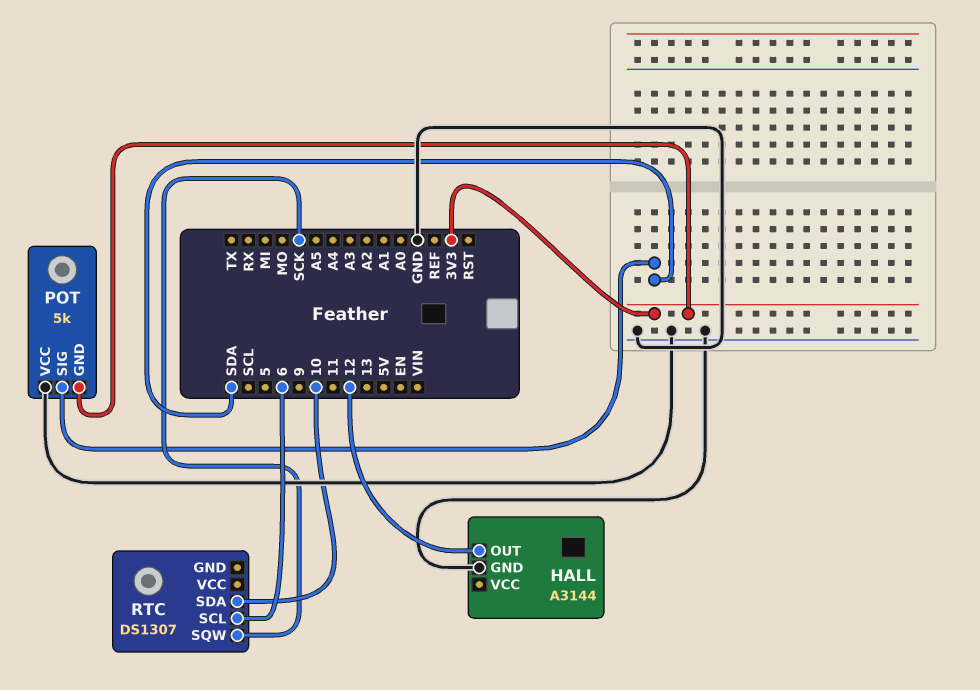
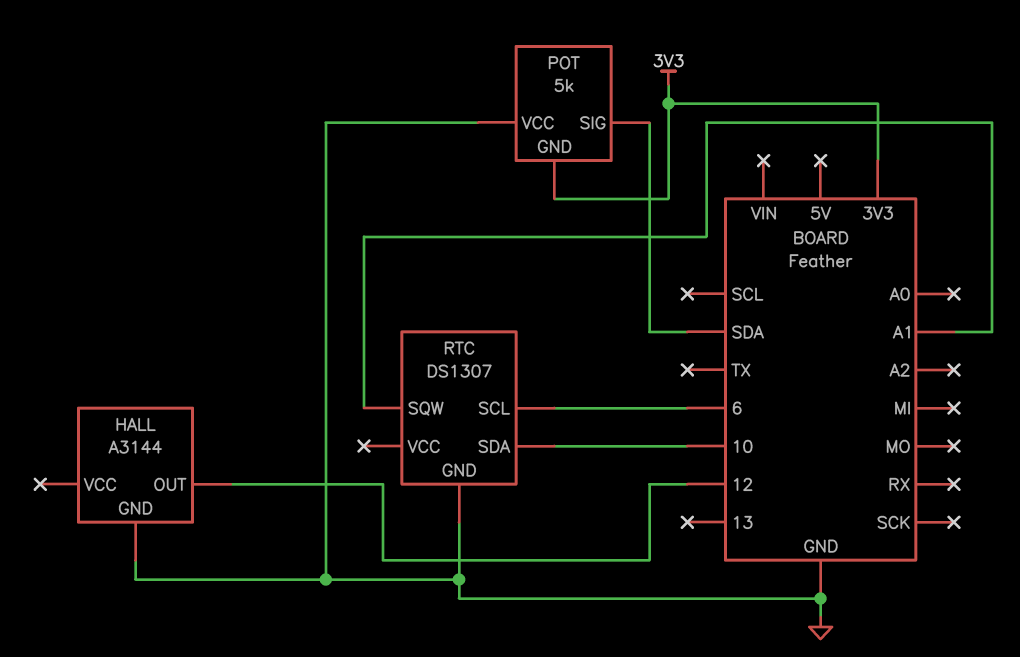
RTC pin GND: none -> GND
RTC pin SQW: SCK -> A1

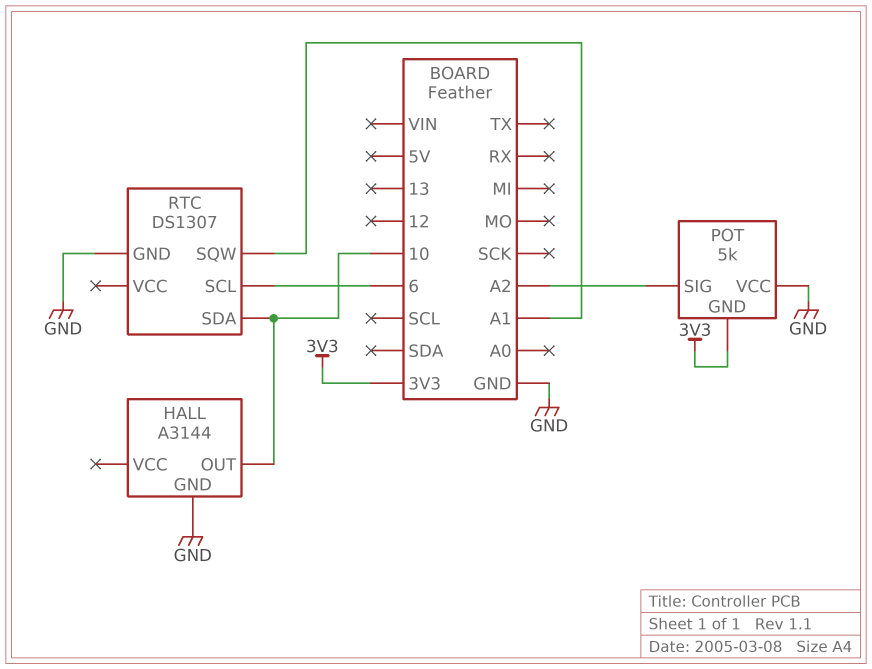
HALL pin OUT: 12 -> 10
POT pin SIG: SDA -> A2

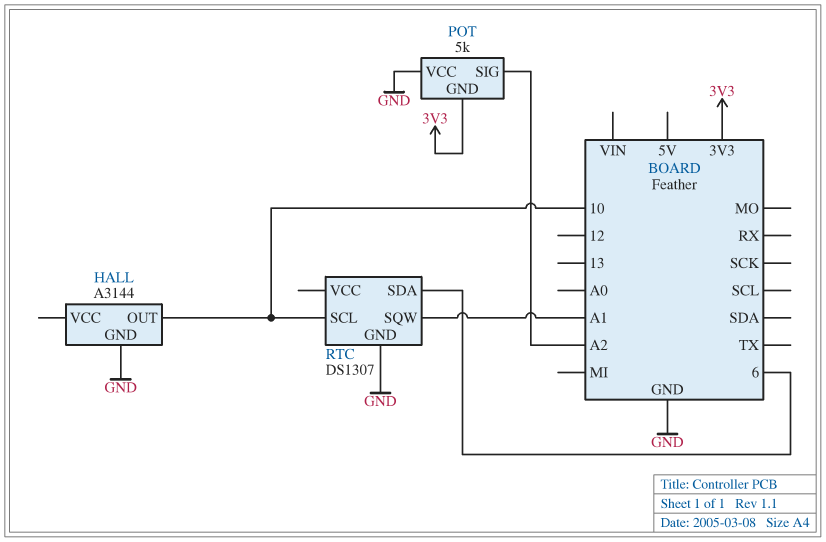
RTC pin SCL: 6 -> 10
RTC pin SDA: 10 -> 6

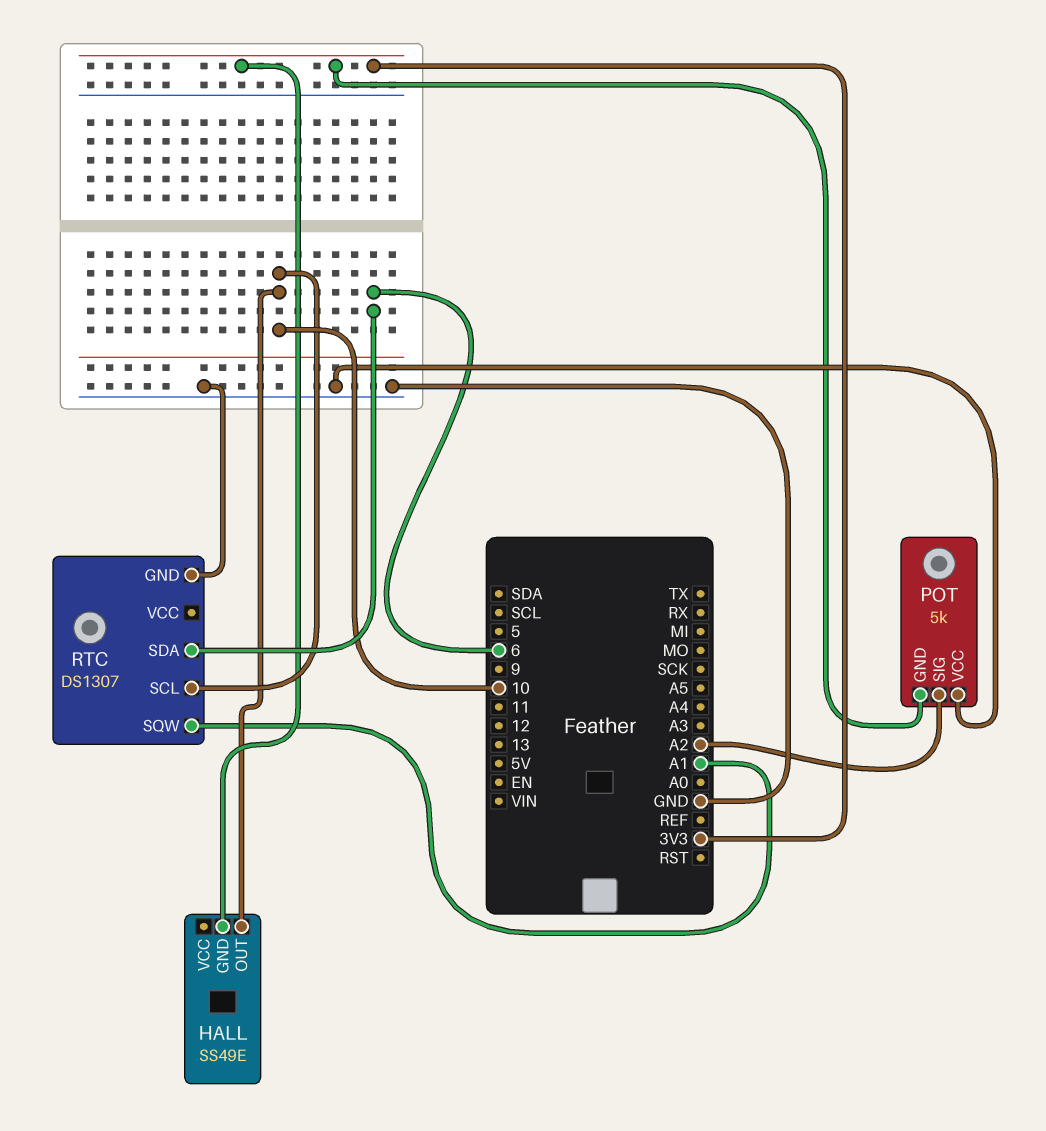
HALL: A3144 -> SS49E
HALL pin GND: GND -> 3V3

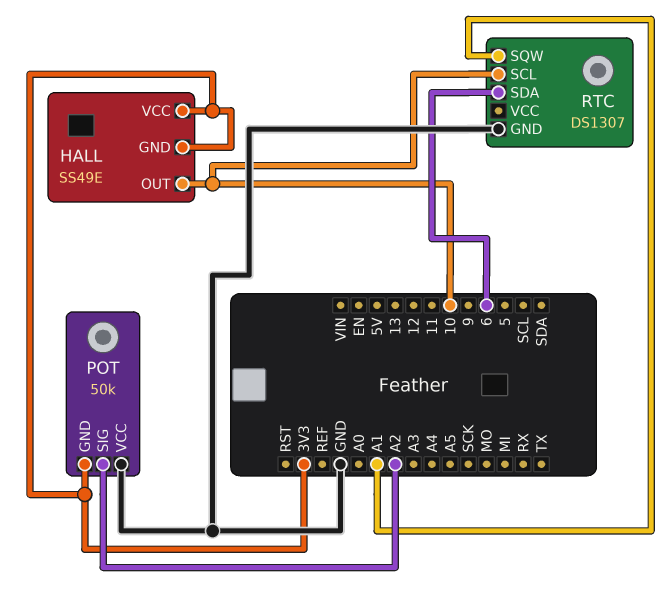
HALL pin VCC: none -> 3V3
POT: 5k -> 50k

